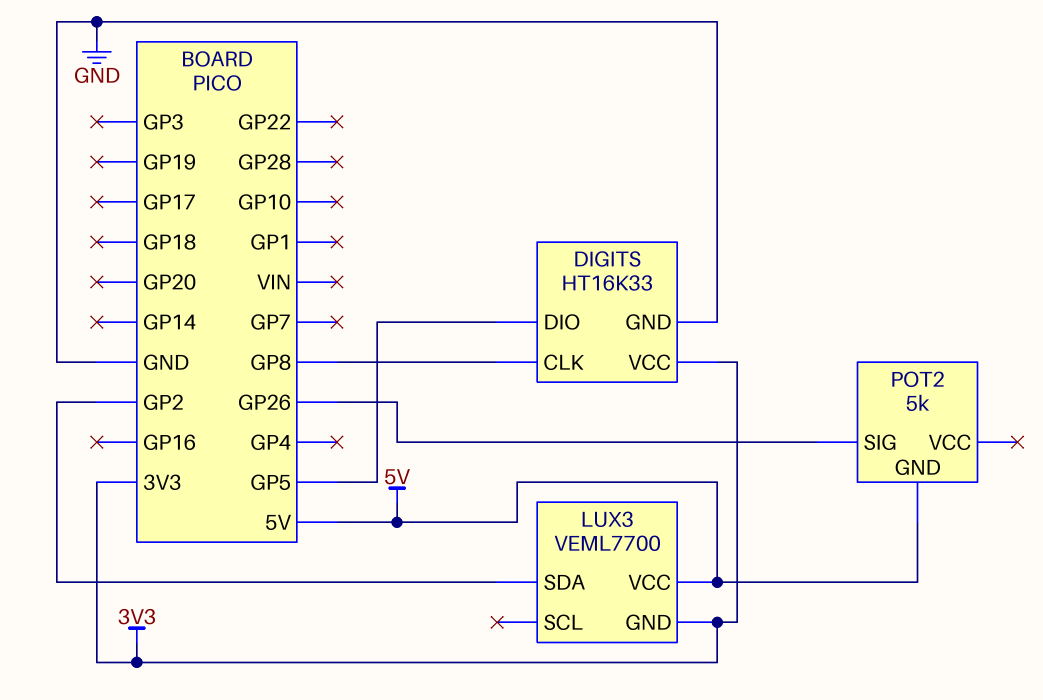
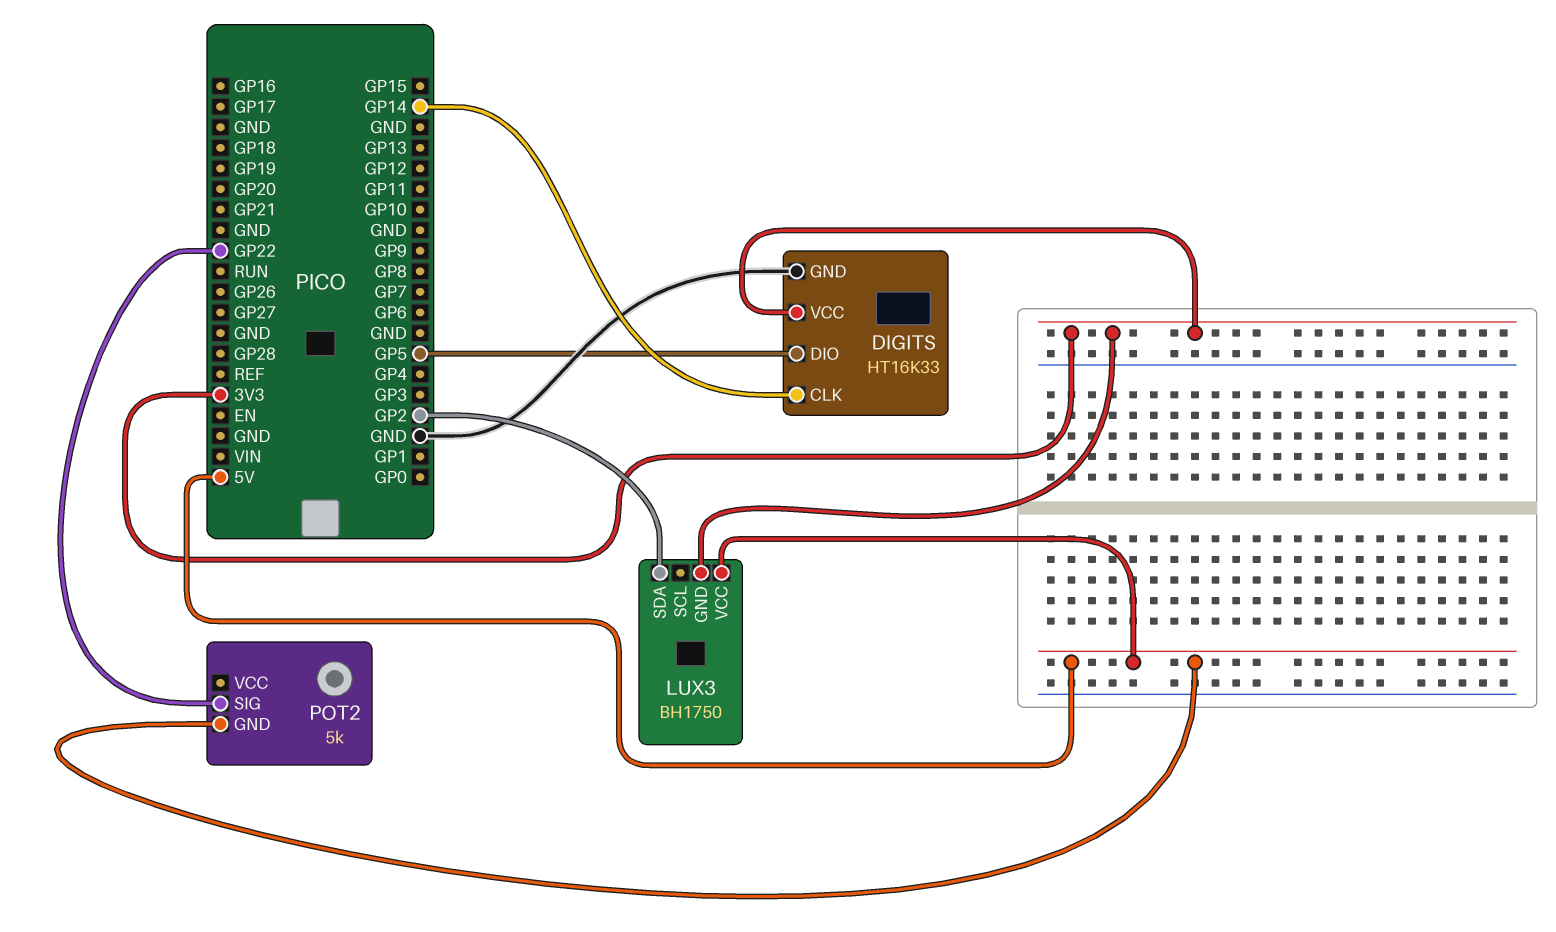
DIGITS pin CLK: GP8 -> GP14
LUX3: VEML7700 -> BH1750
POT2 pin SIG: GP26 -> GP22

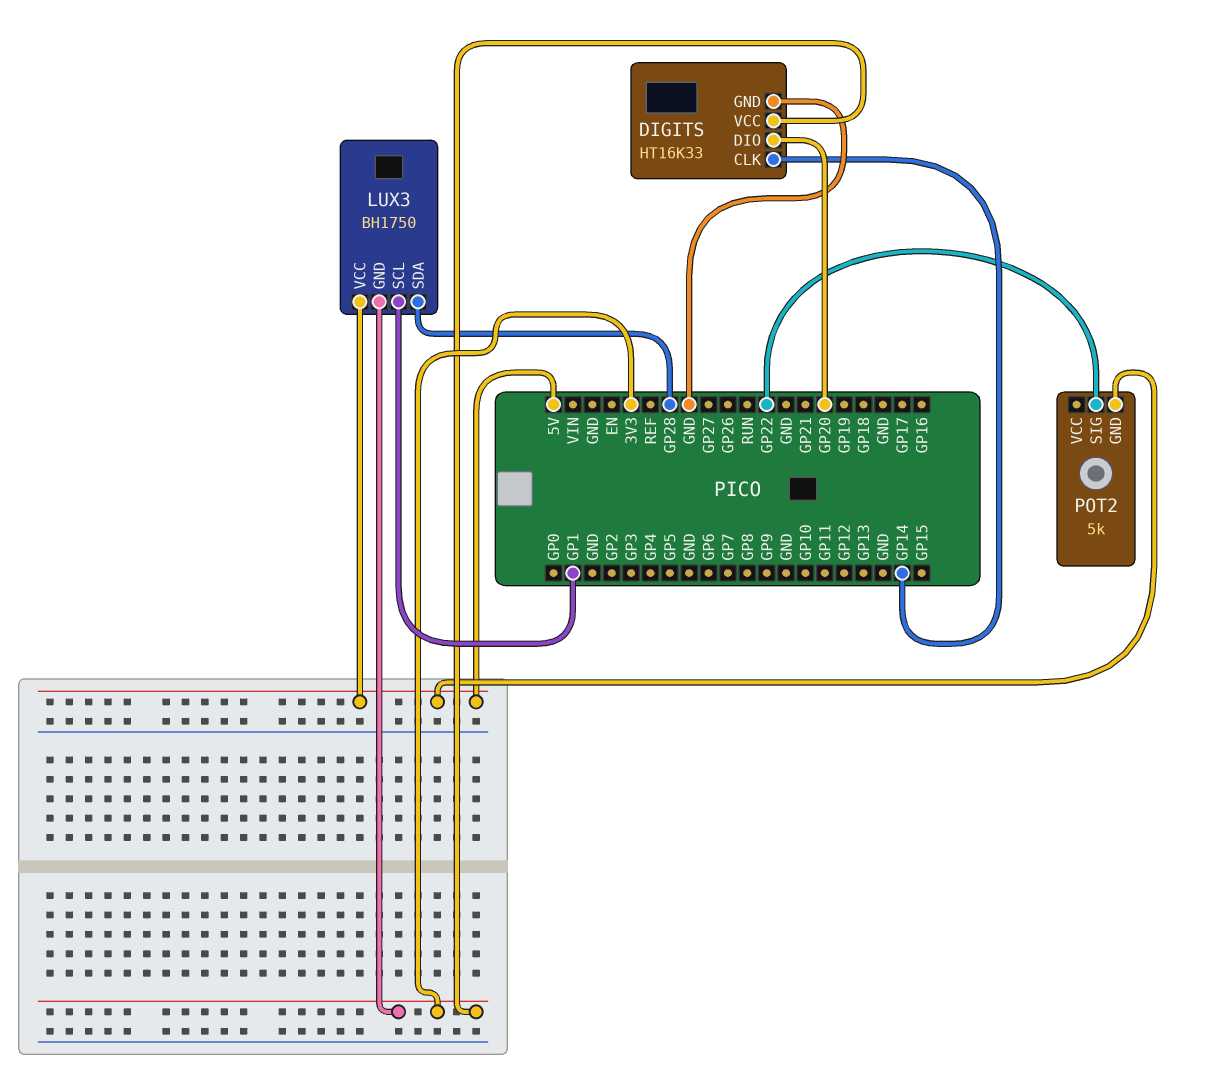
DIGITS pin DIO: GP5 -> GP20
LUX3 pin SCL: none -> GP1
LUX3 pin SDA: GP2 -> GP28

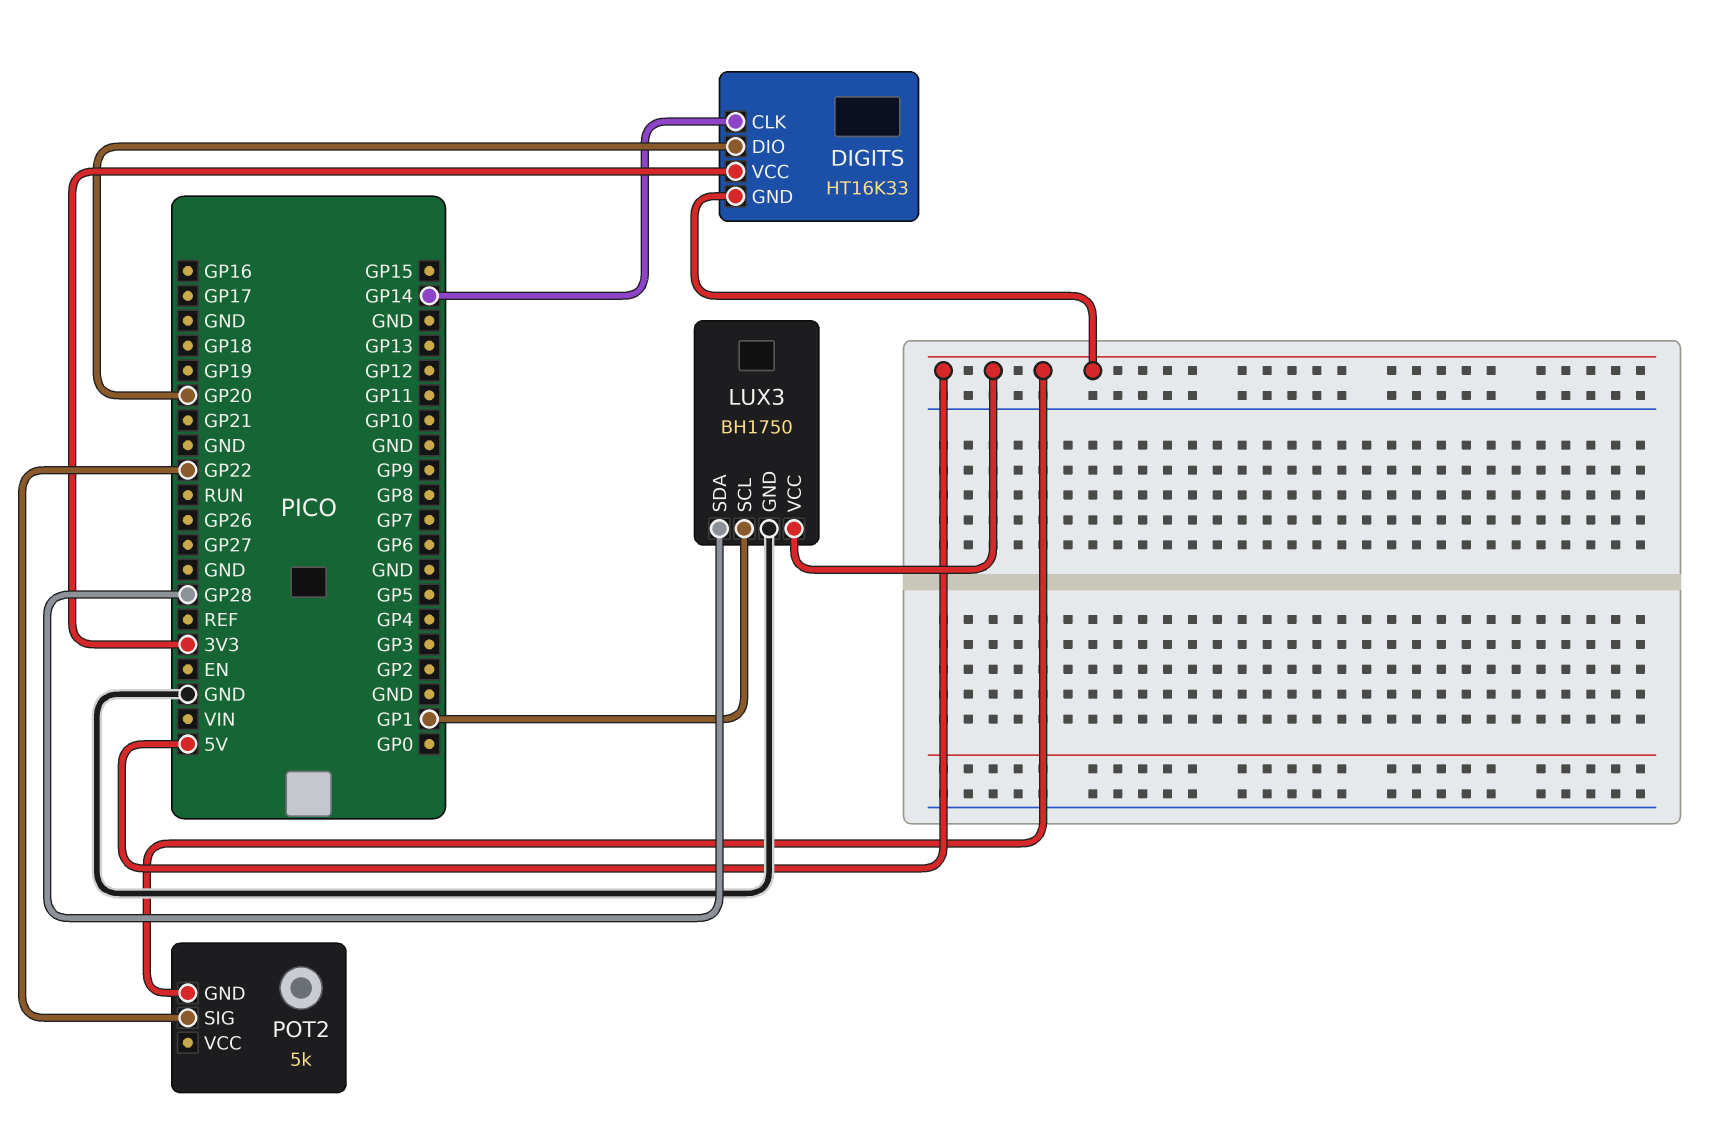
DIGITS pin GND: GND -> 5V
LUX3 pin GND: 3V3 -> GND

